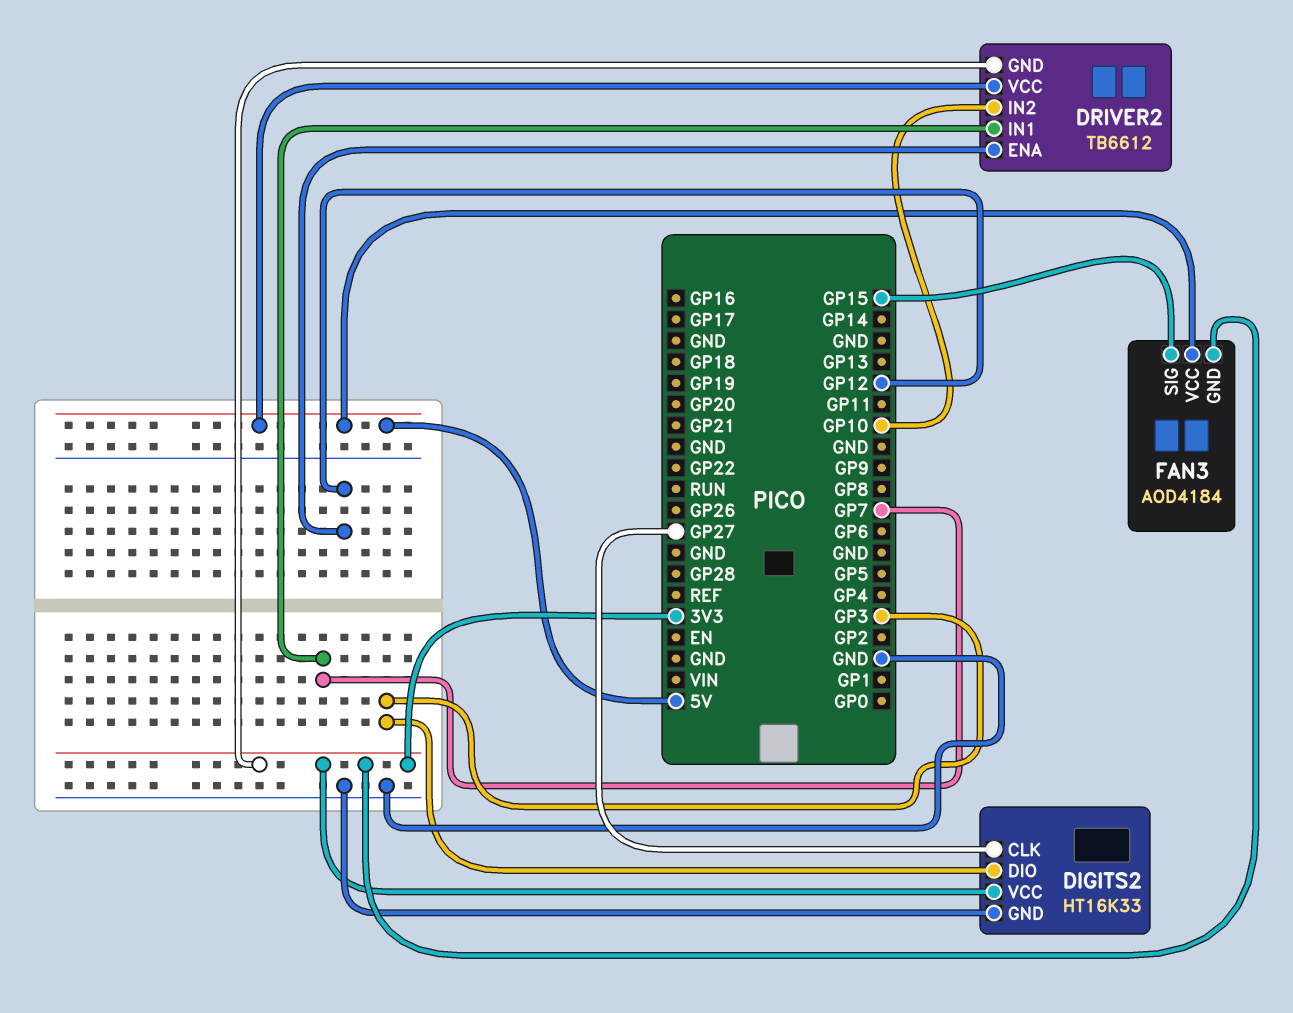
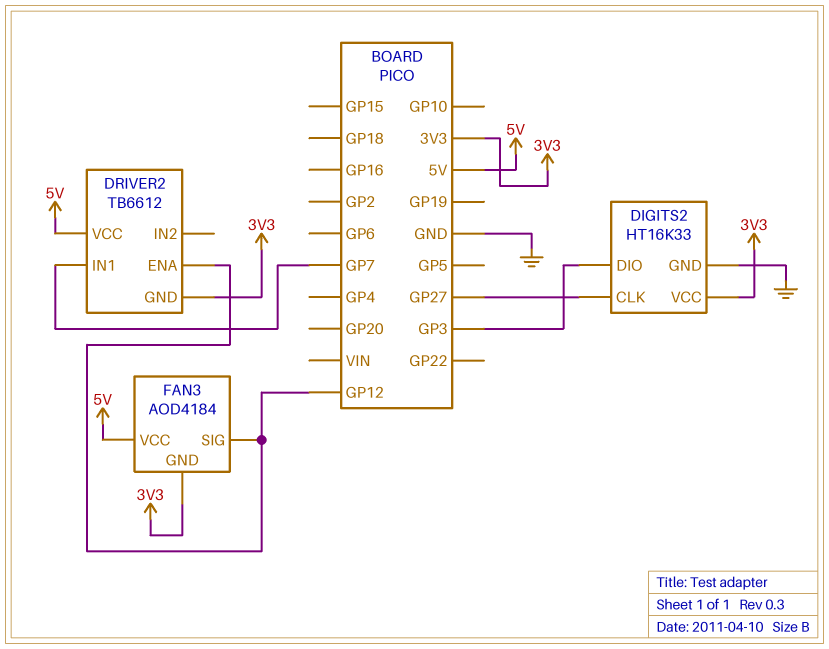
DRIVER2 pin IN2: GP10 -> none
FAN3 pin SIG: GP15 -> GP12

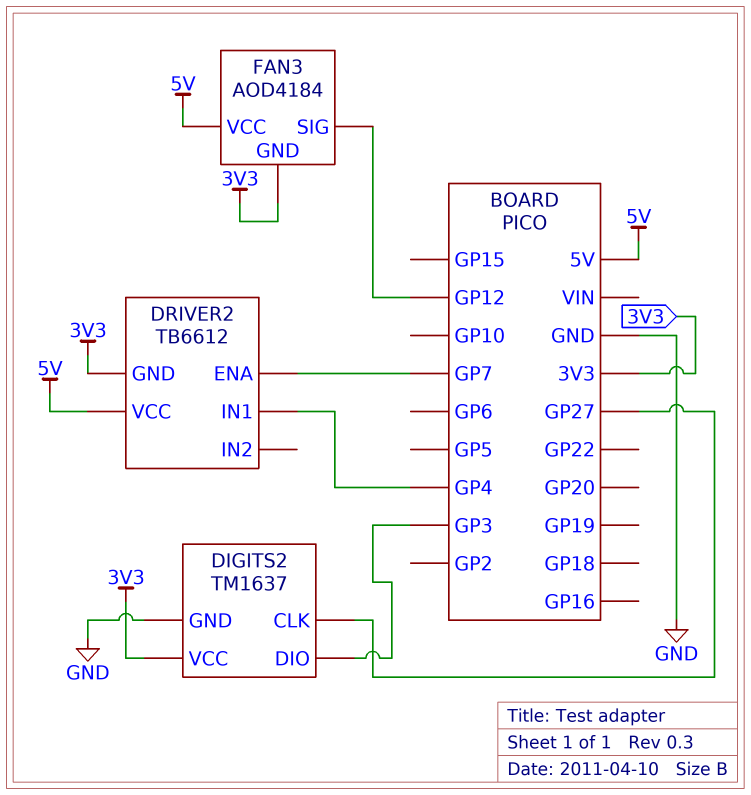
DIGITS2: HT16K33 -> TM1637
DRIVER2 pin ENA: GP12 -> GP7
DRIVER2 pin IN1: GP7 -> GP4

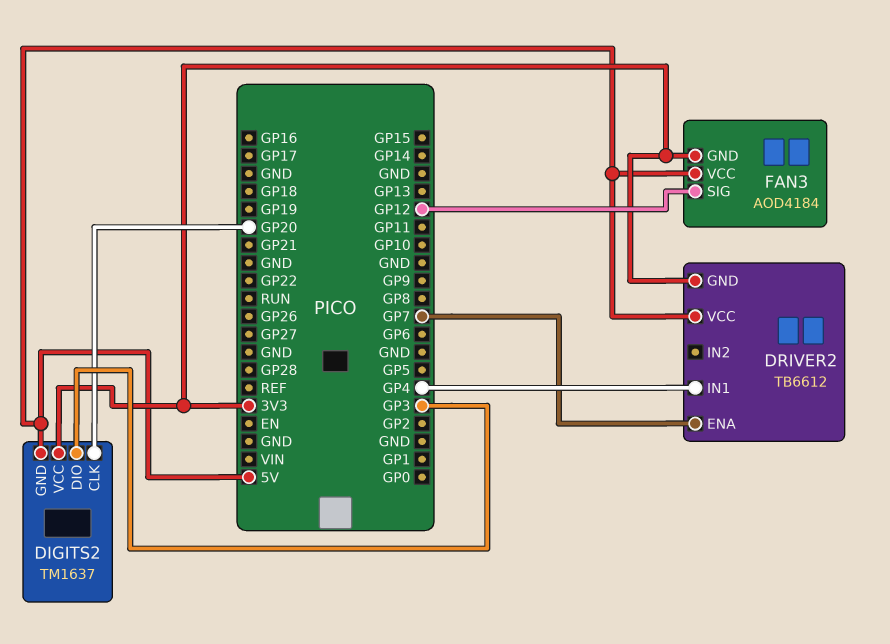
DIGITS2 pin CLK: GP27 -> GP20
DIGITS2 pin GND: GND -> 5V

